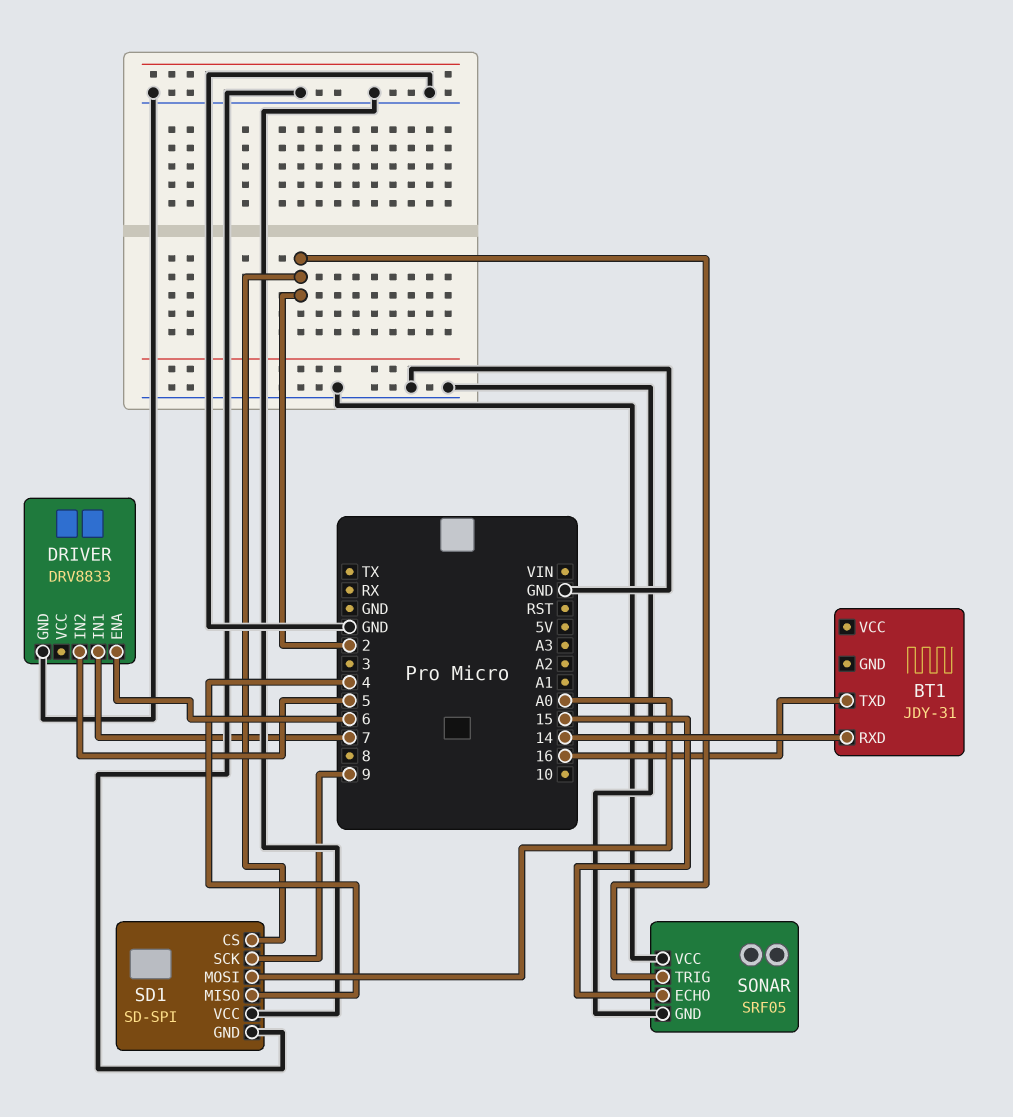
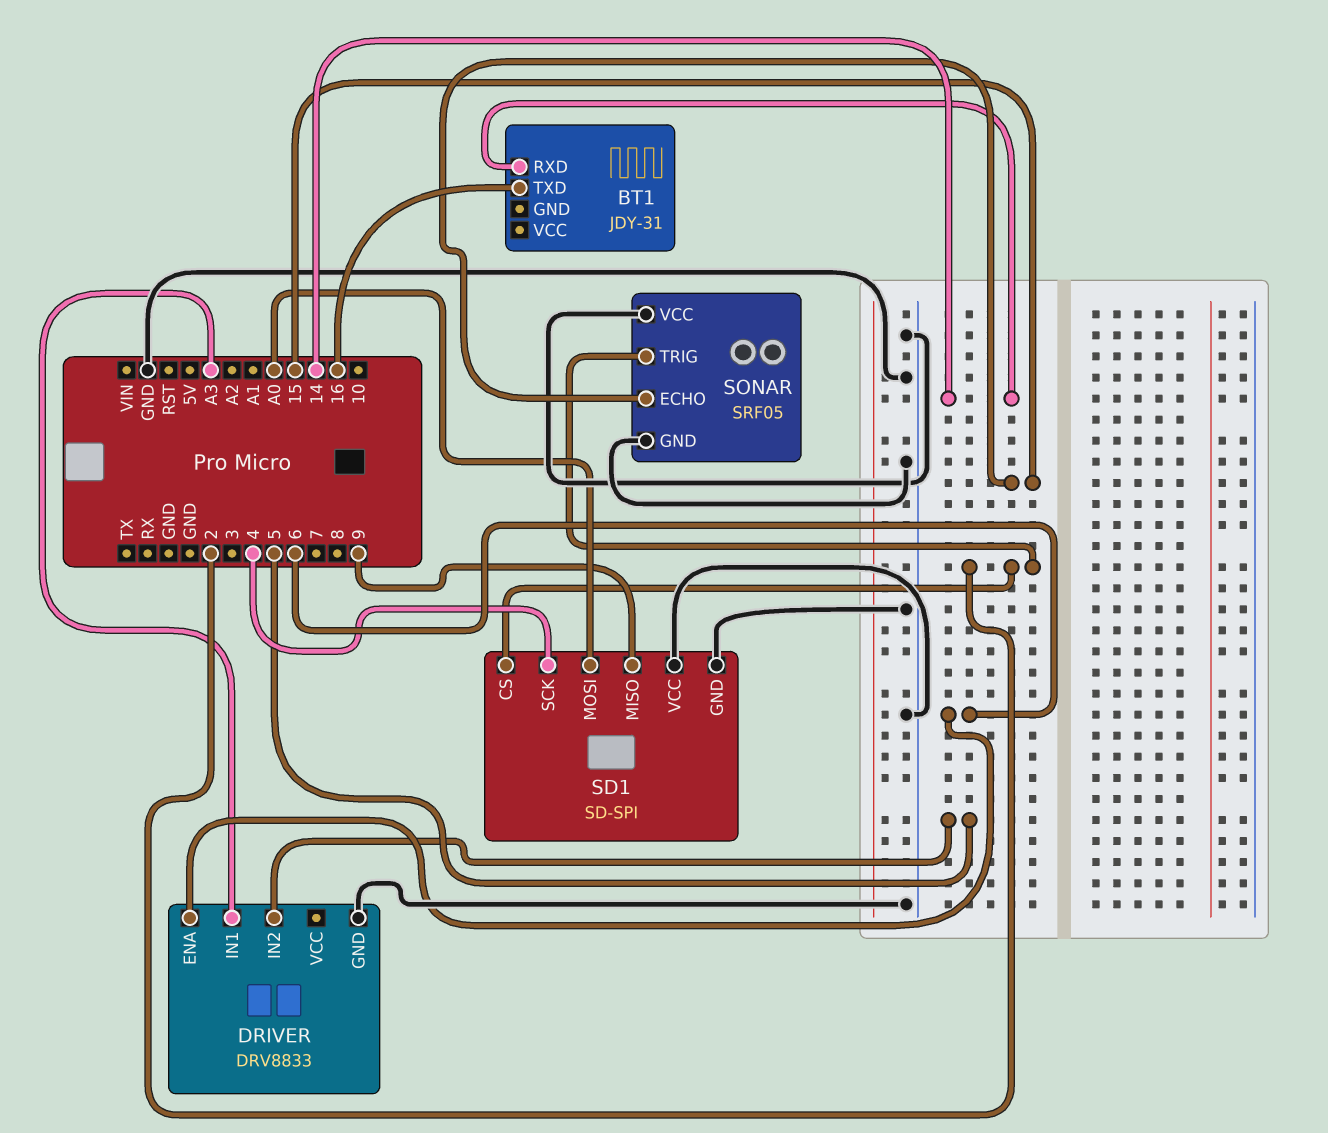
DRIVER pin IN1: 7 -> A3
SD1 pin MISO: 4 -> 9
SD1 pin SCK: 9 -> 4

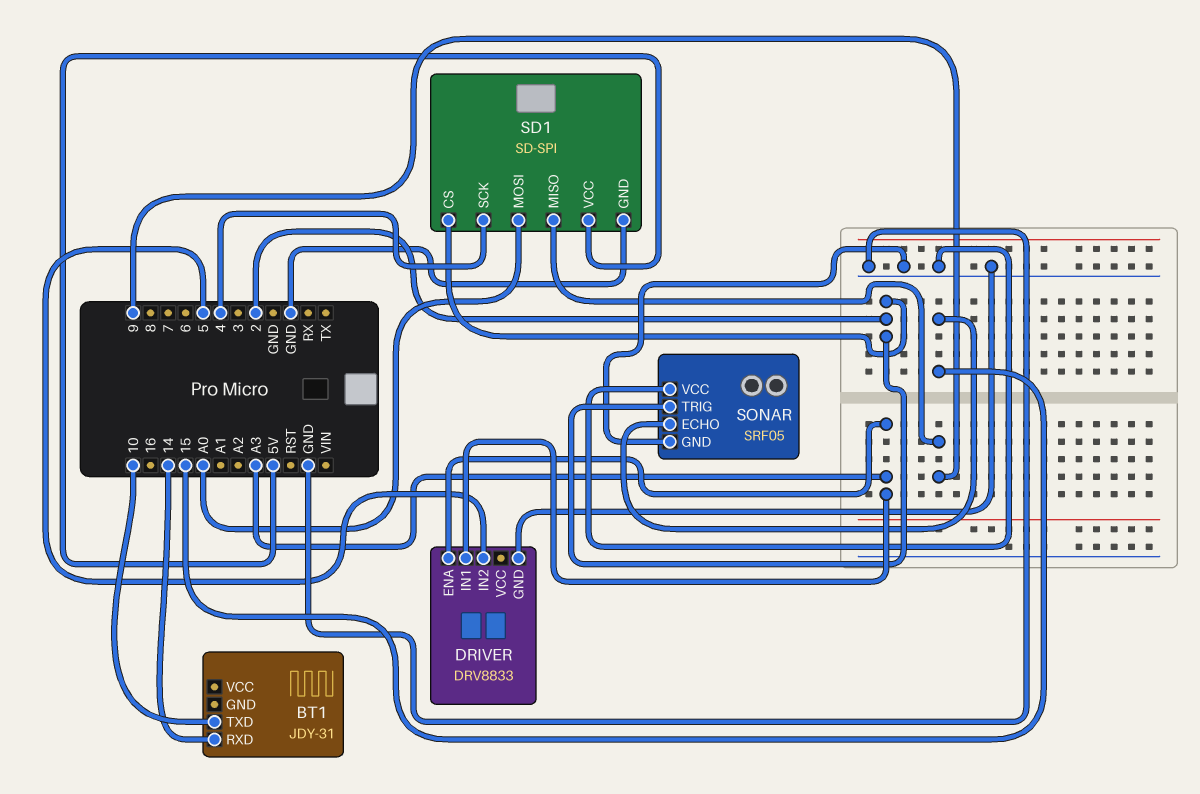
BT1 pin TXD: 16 -> 10
DRIVER pin ENA: 6 -> A3
SD1 pin VCC: GND -> 5V

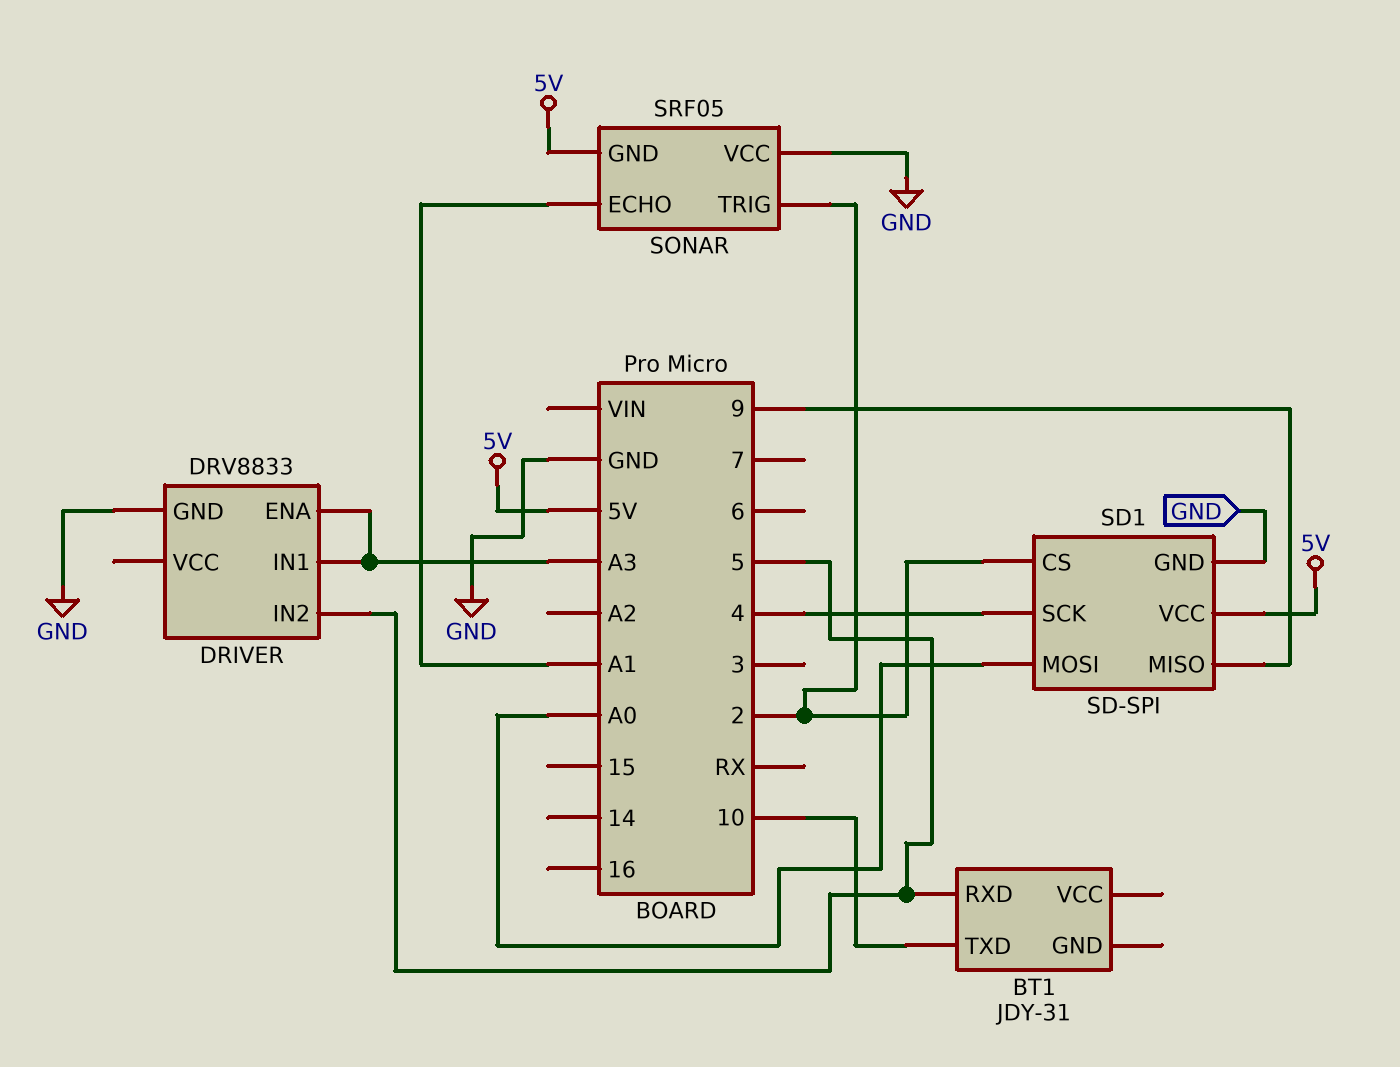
BT1 pin RXD: 14 -> 5
SONAR pin ECHO: 15 -> A1
SONAR pin GND: GND -> 5V

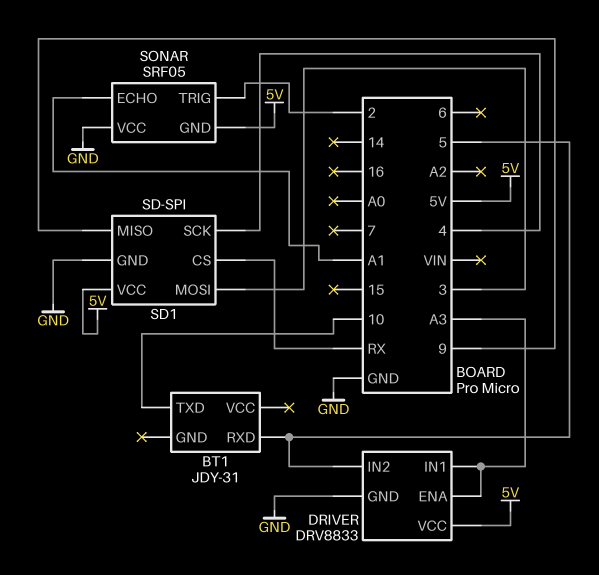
DRIVER pin VCC: none -> 5V
SD1 pin CS: 2 -> RX
SD1 pin MOSI: A0 -> 3

